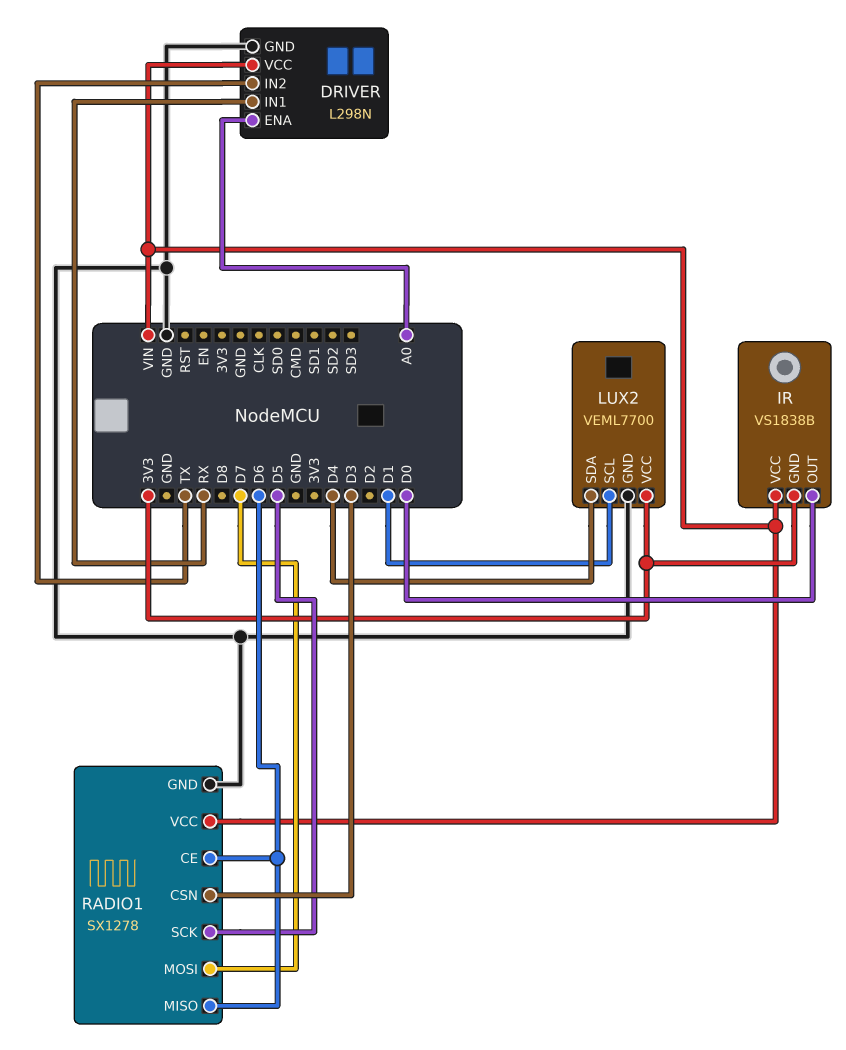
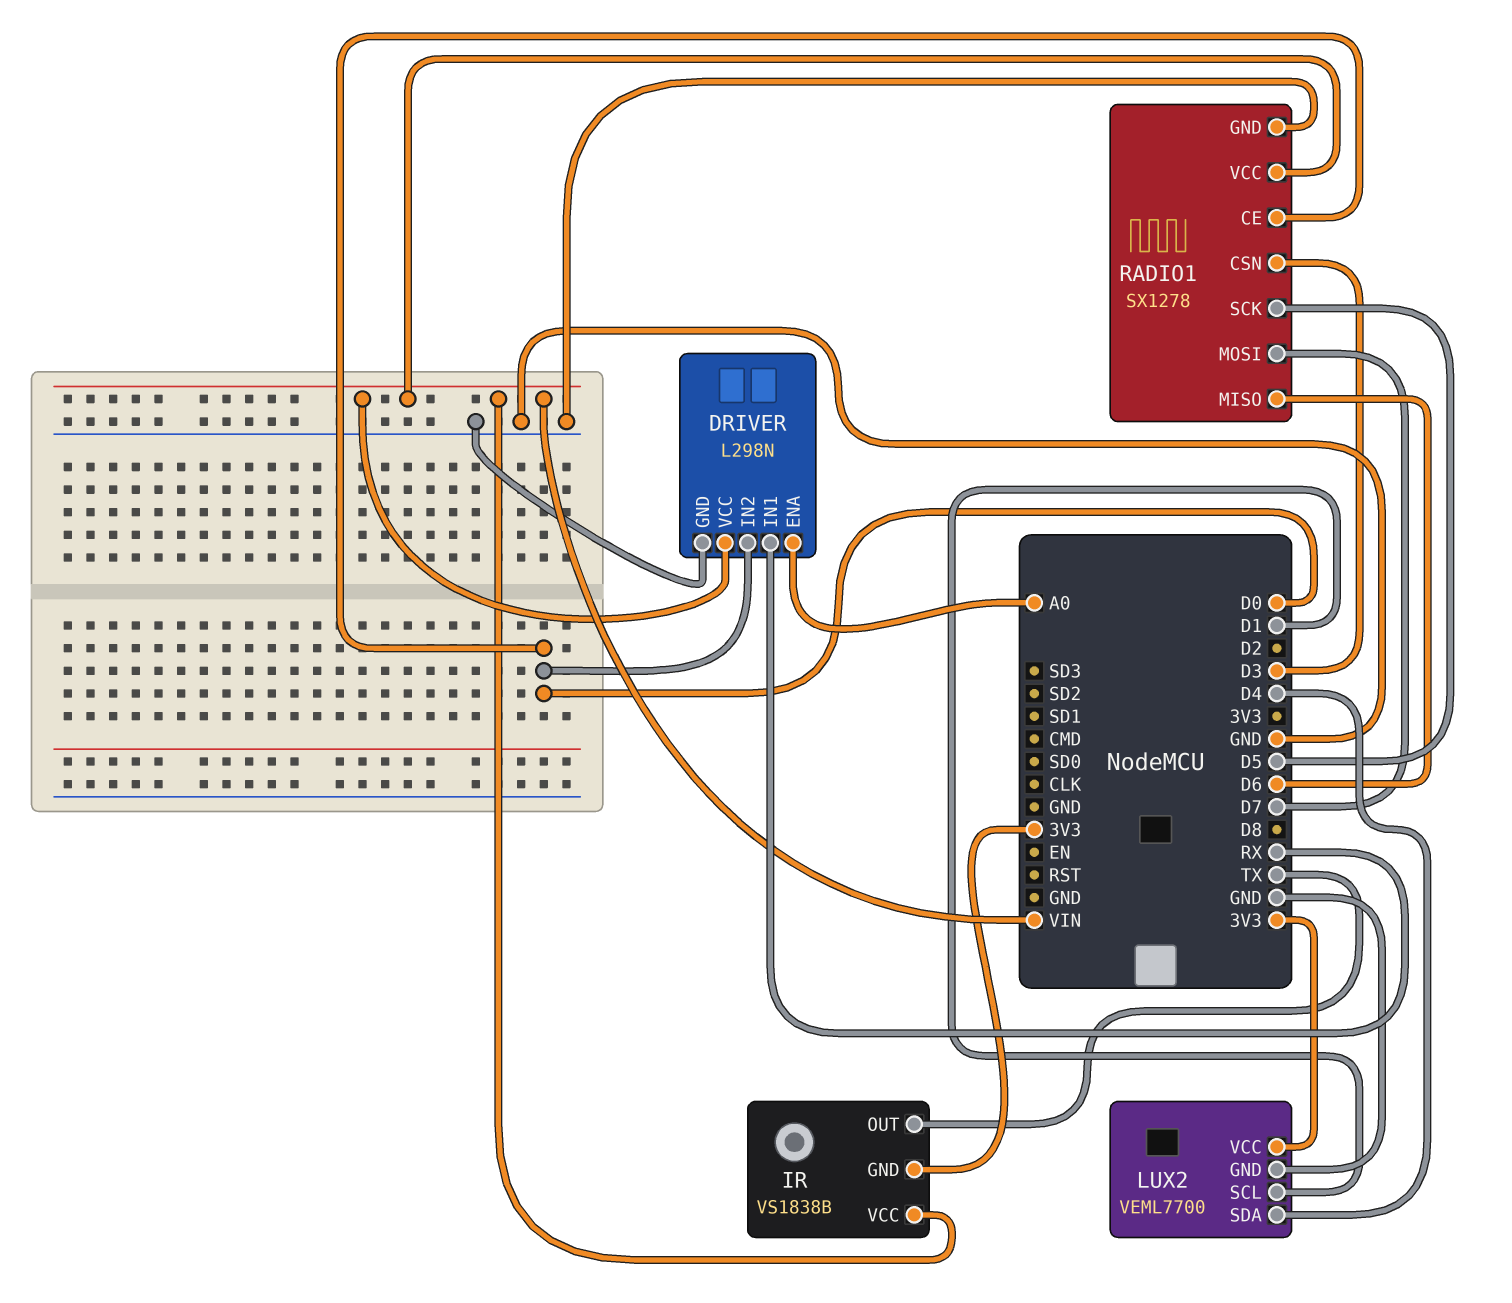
DRIVER pin IN2: TX -> D0
IR pin OUT: D0 -> TX
RADIO1 pin CE: D6 -> D0

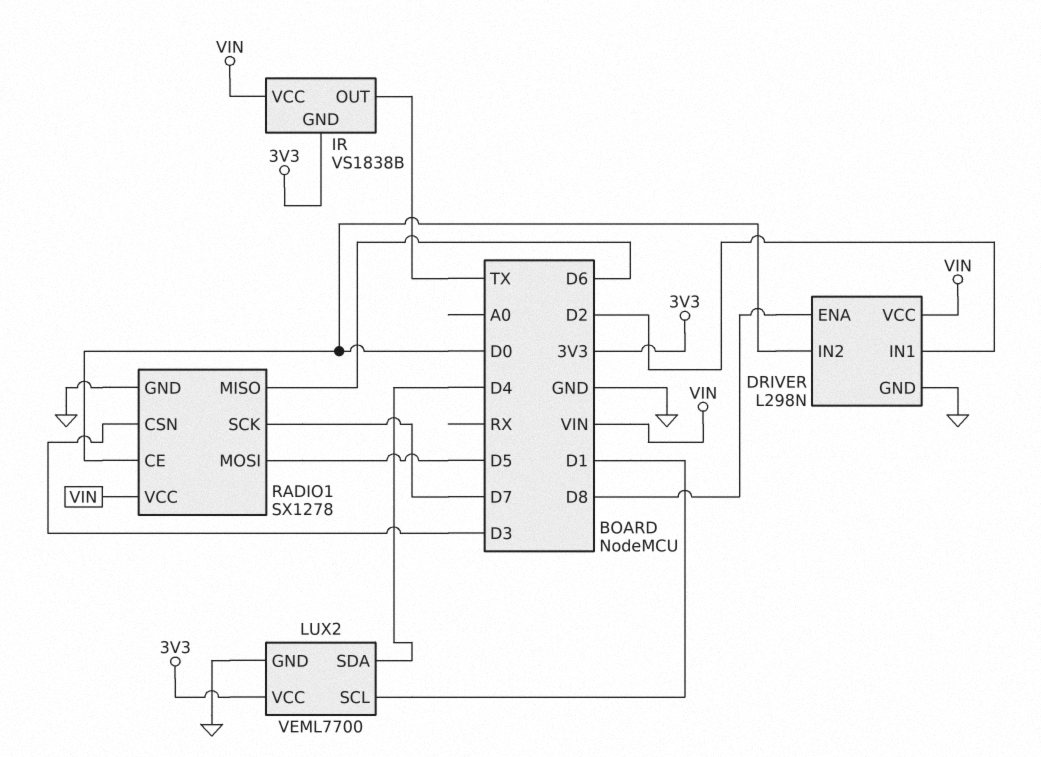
DRIVER pin ENA: A0 -> D8
DRIVER pin IN1: RX -> D2
RADIO1 pin MOSI: D7 -> D5
RADIO1 pin SCK: D5 -> D7

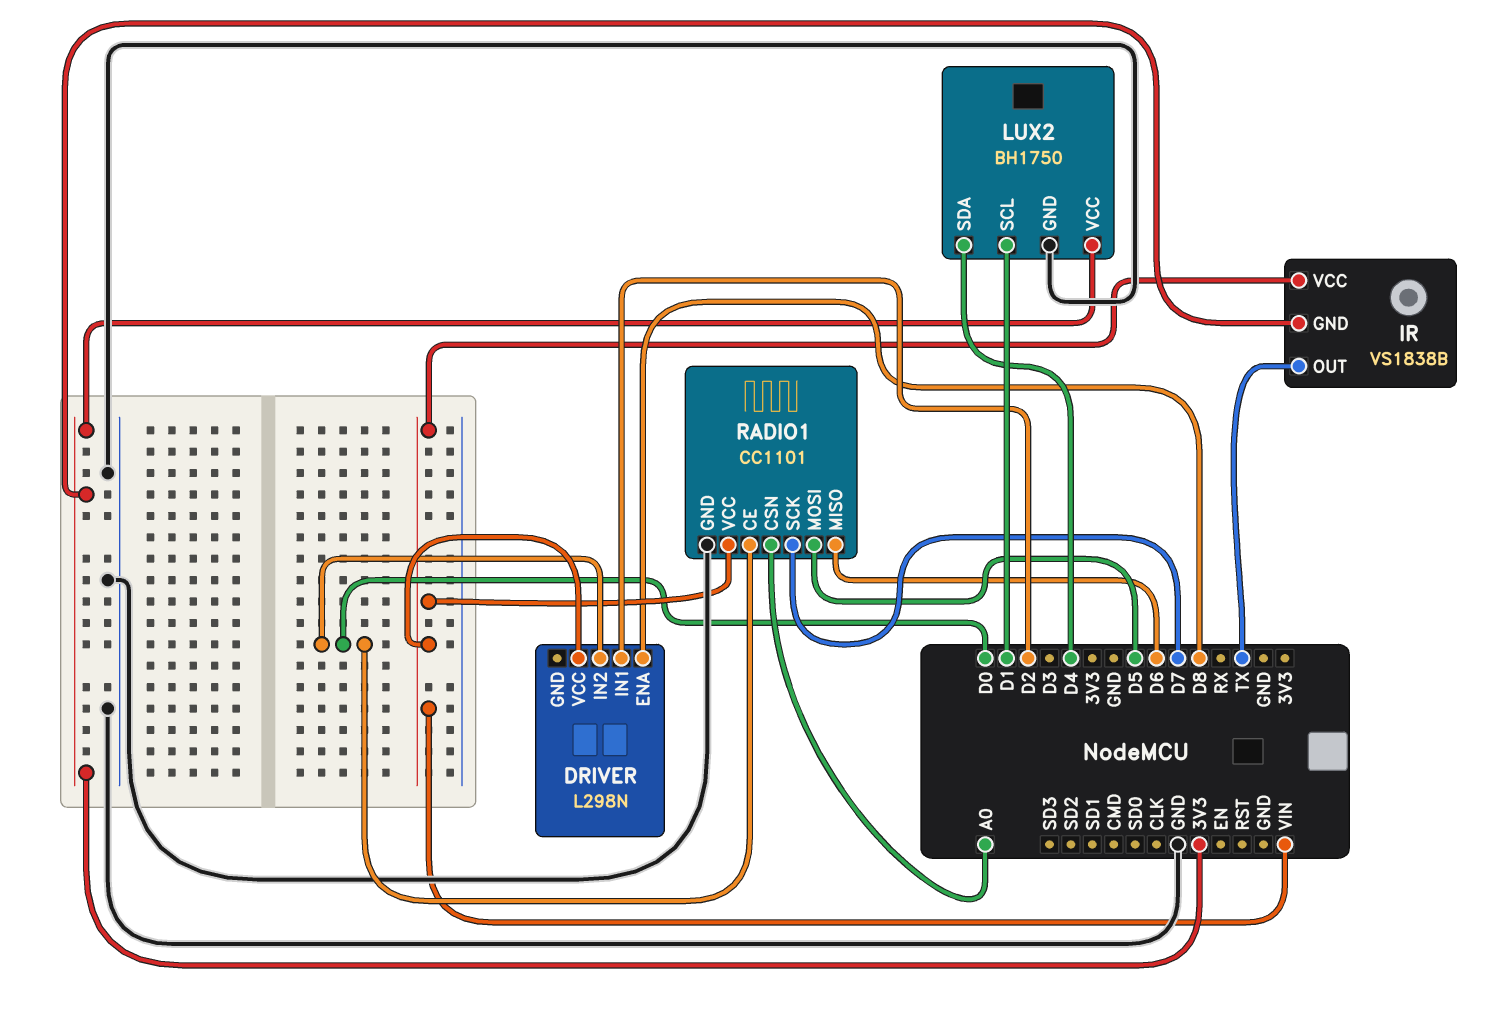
DRIVER pin GND: GND -> none
LUX2: VEML7700 -> BH1750
RADIO1: SX1278 -> CC1101
RADIO1 pin CSN: D3 -> A0

